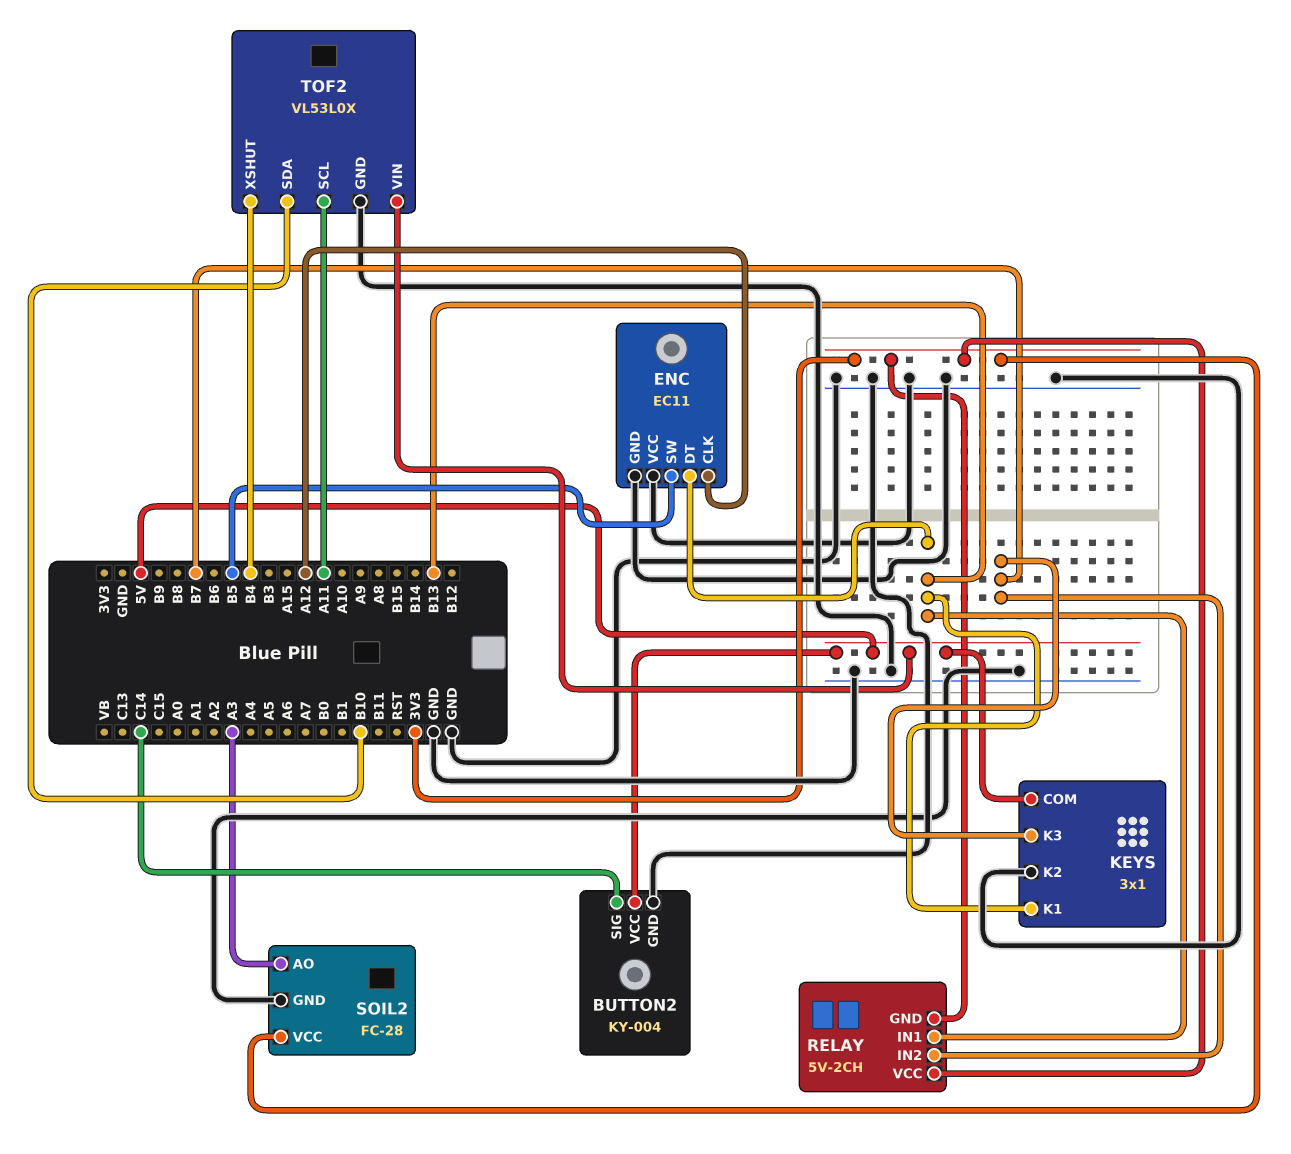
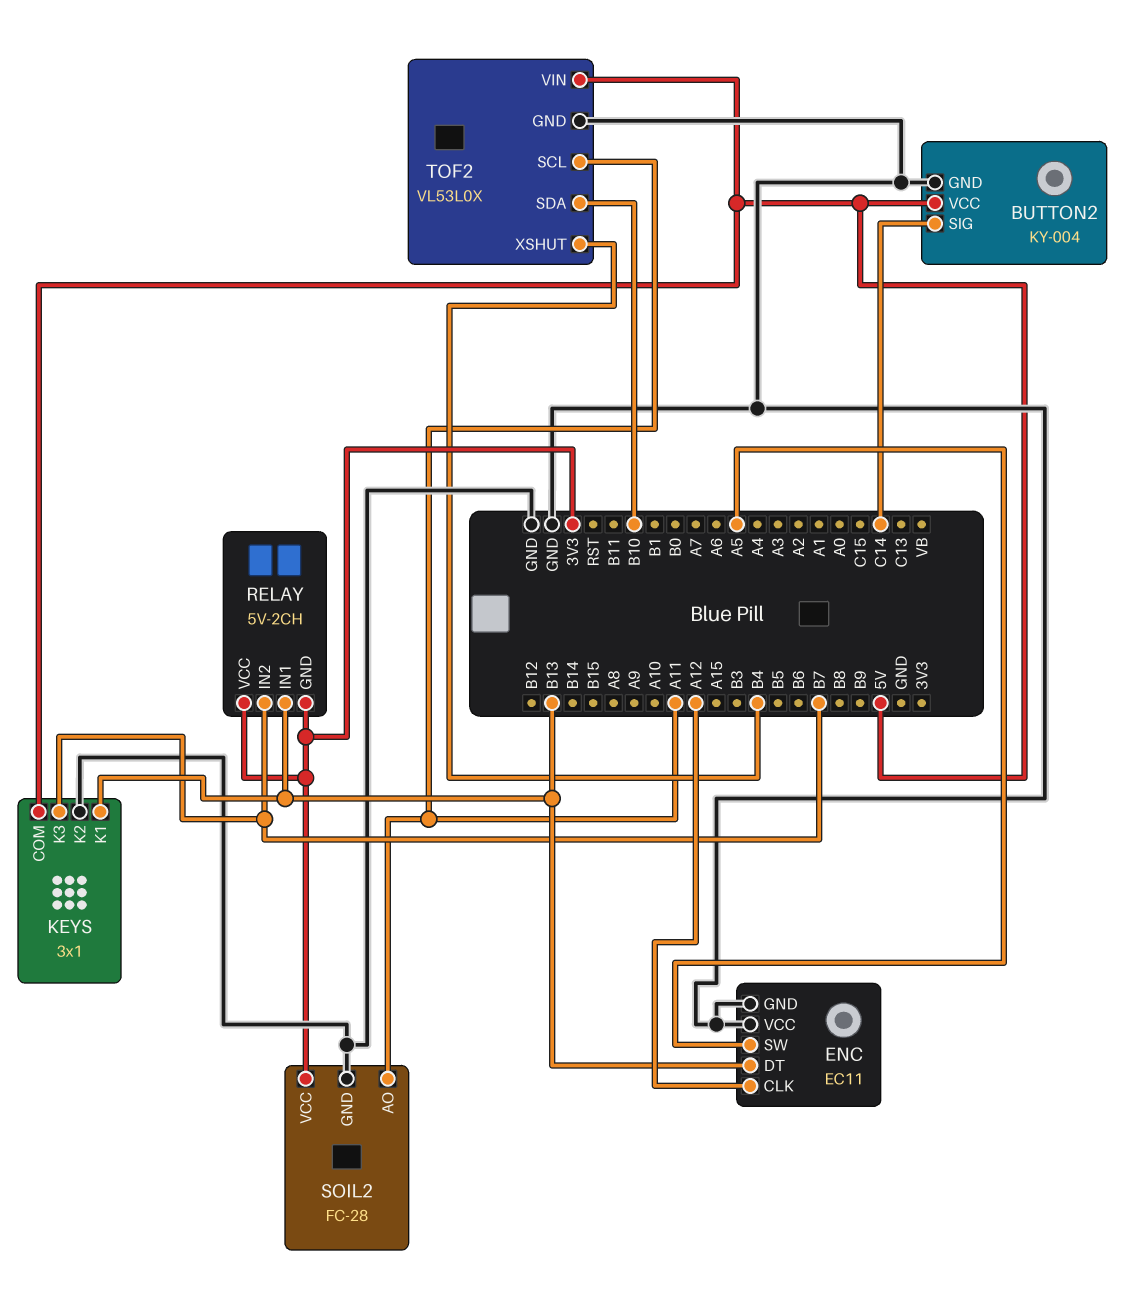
ENC pin SW: B5 -> A5
SOIL2 pin AO: A3 -> A11

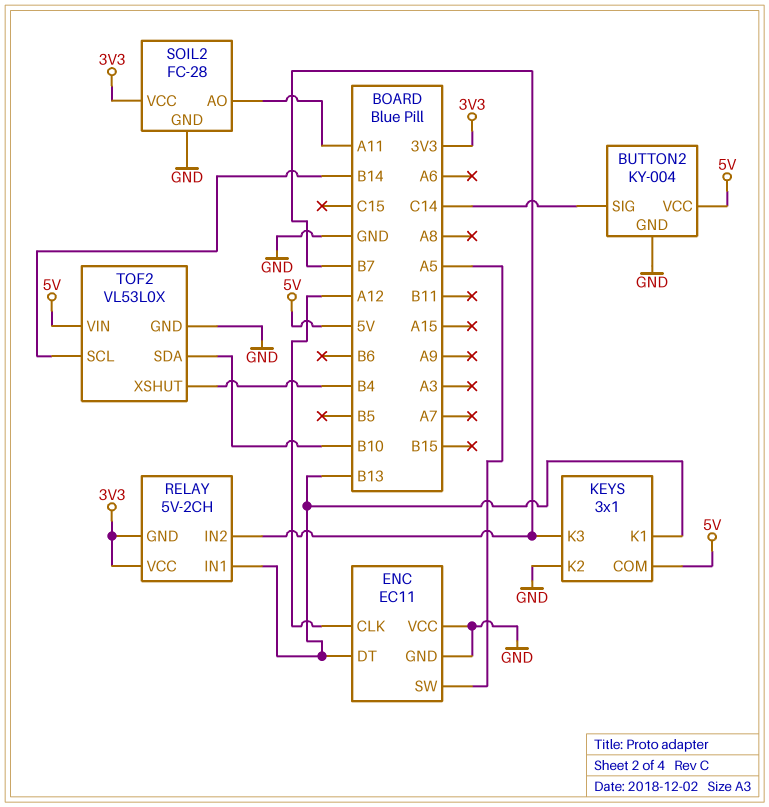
TOF2 pin SCL: A11 -> B14

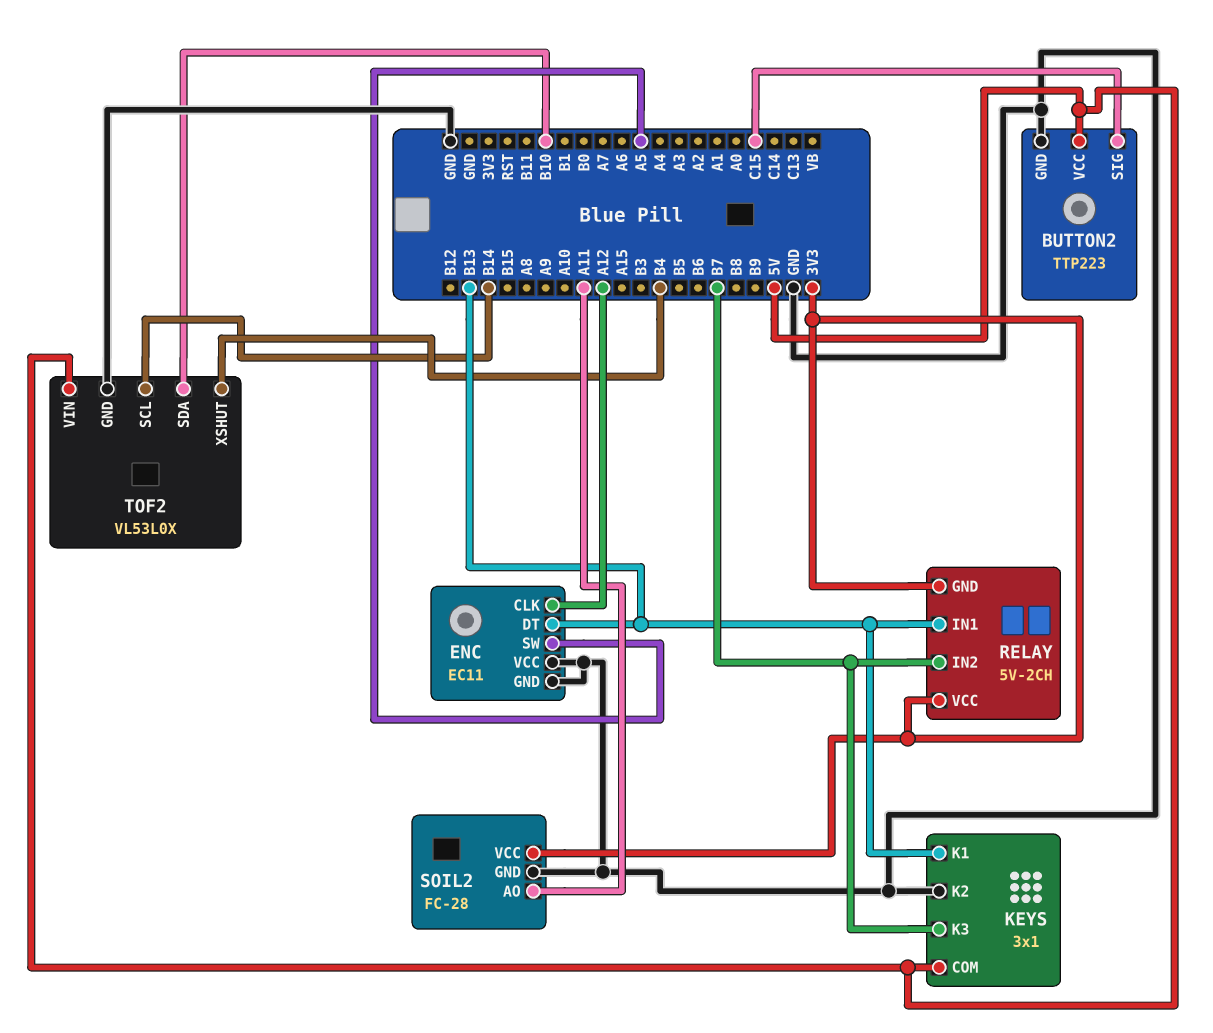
BUTTON2: KY-004 -> TTP223
BUTTON2 pin SIG: C14 -> C15

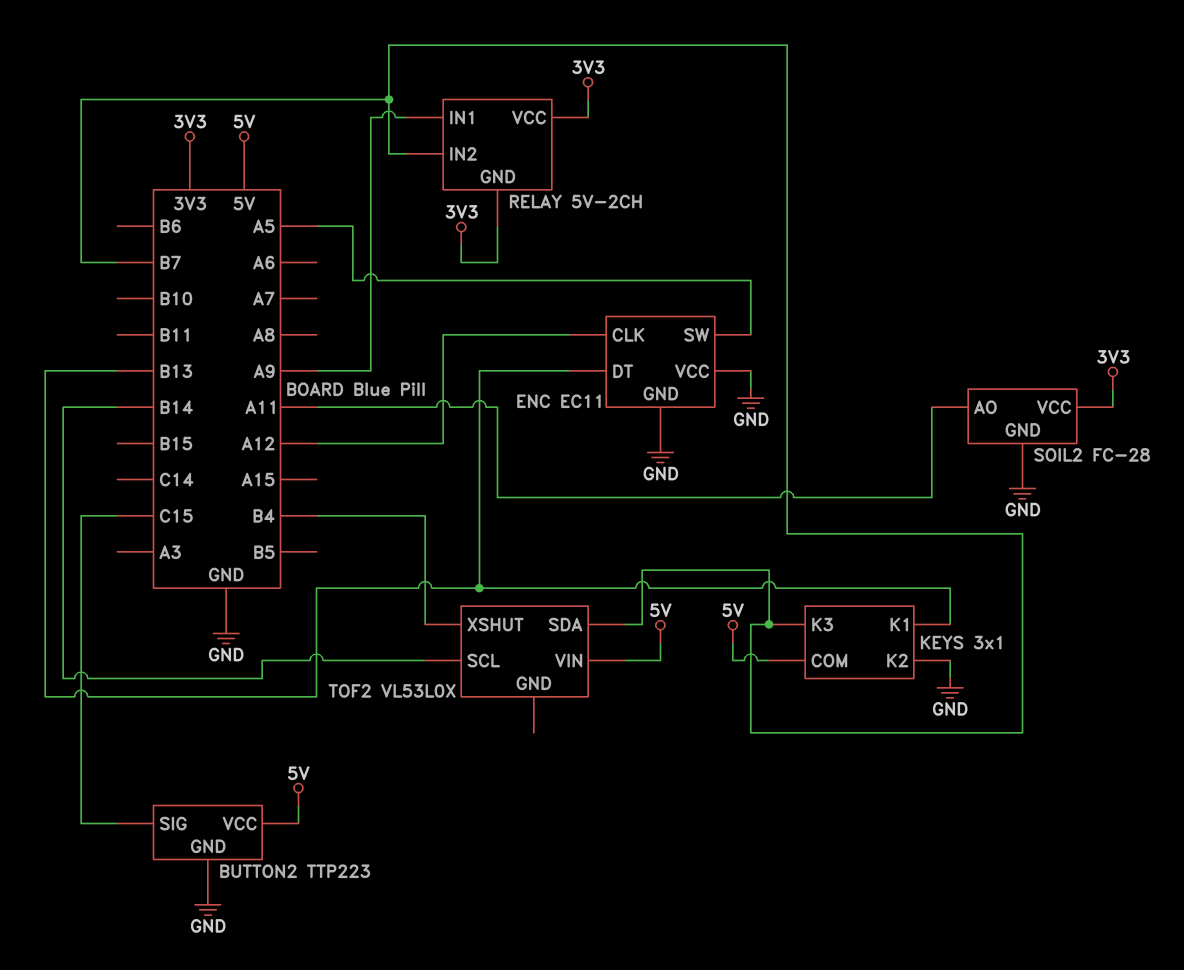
RELAY pin IN1: B13 -> A9
TOF2 pin GND: GND -> none
TOF2 pin SDA: B10 -> B7

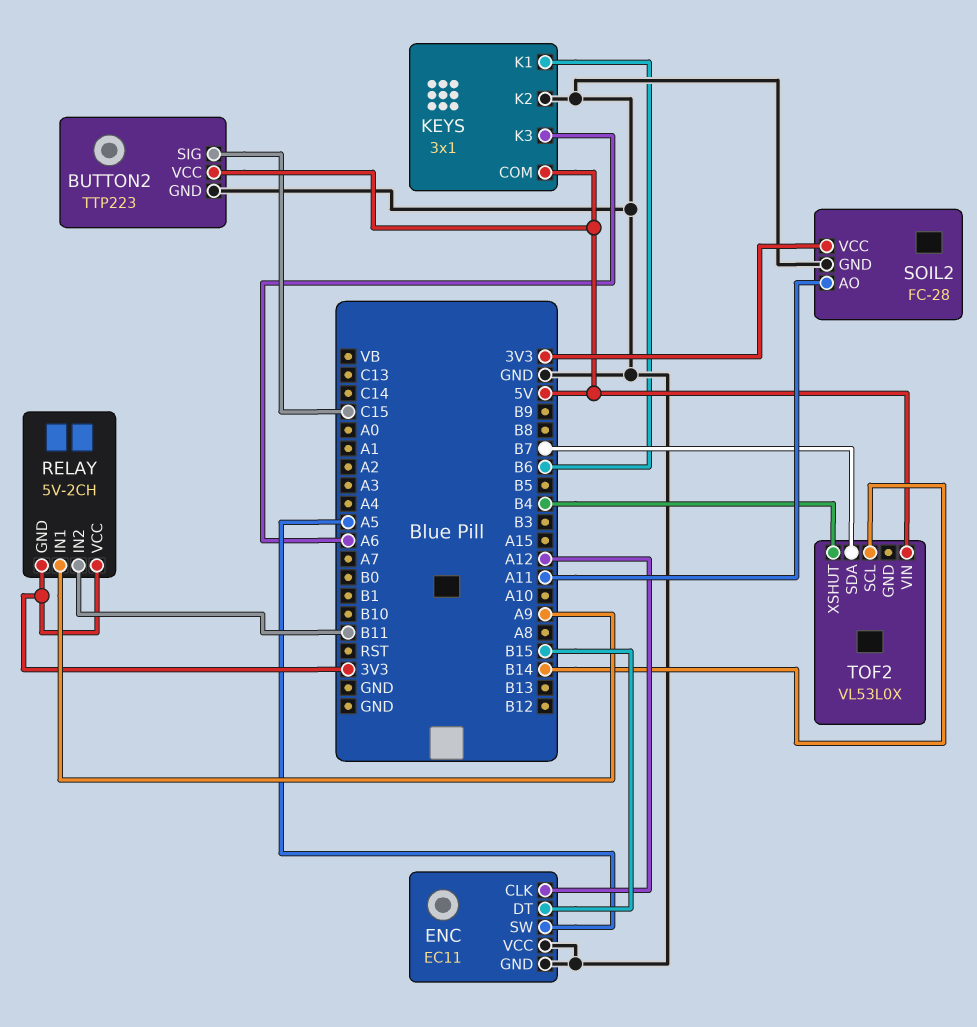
ENC pin DT: B13 -> B15
KEYS pin K1: B13 -> B6
KEYS pin K3: B7 -> A6
RELAY pin IN2: B7 -> B11

